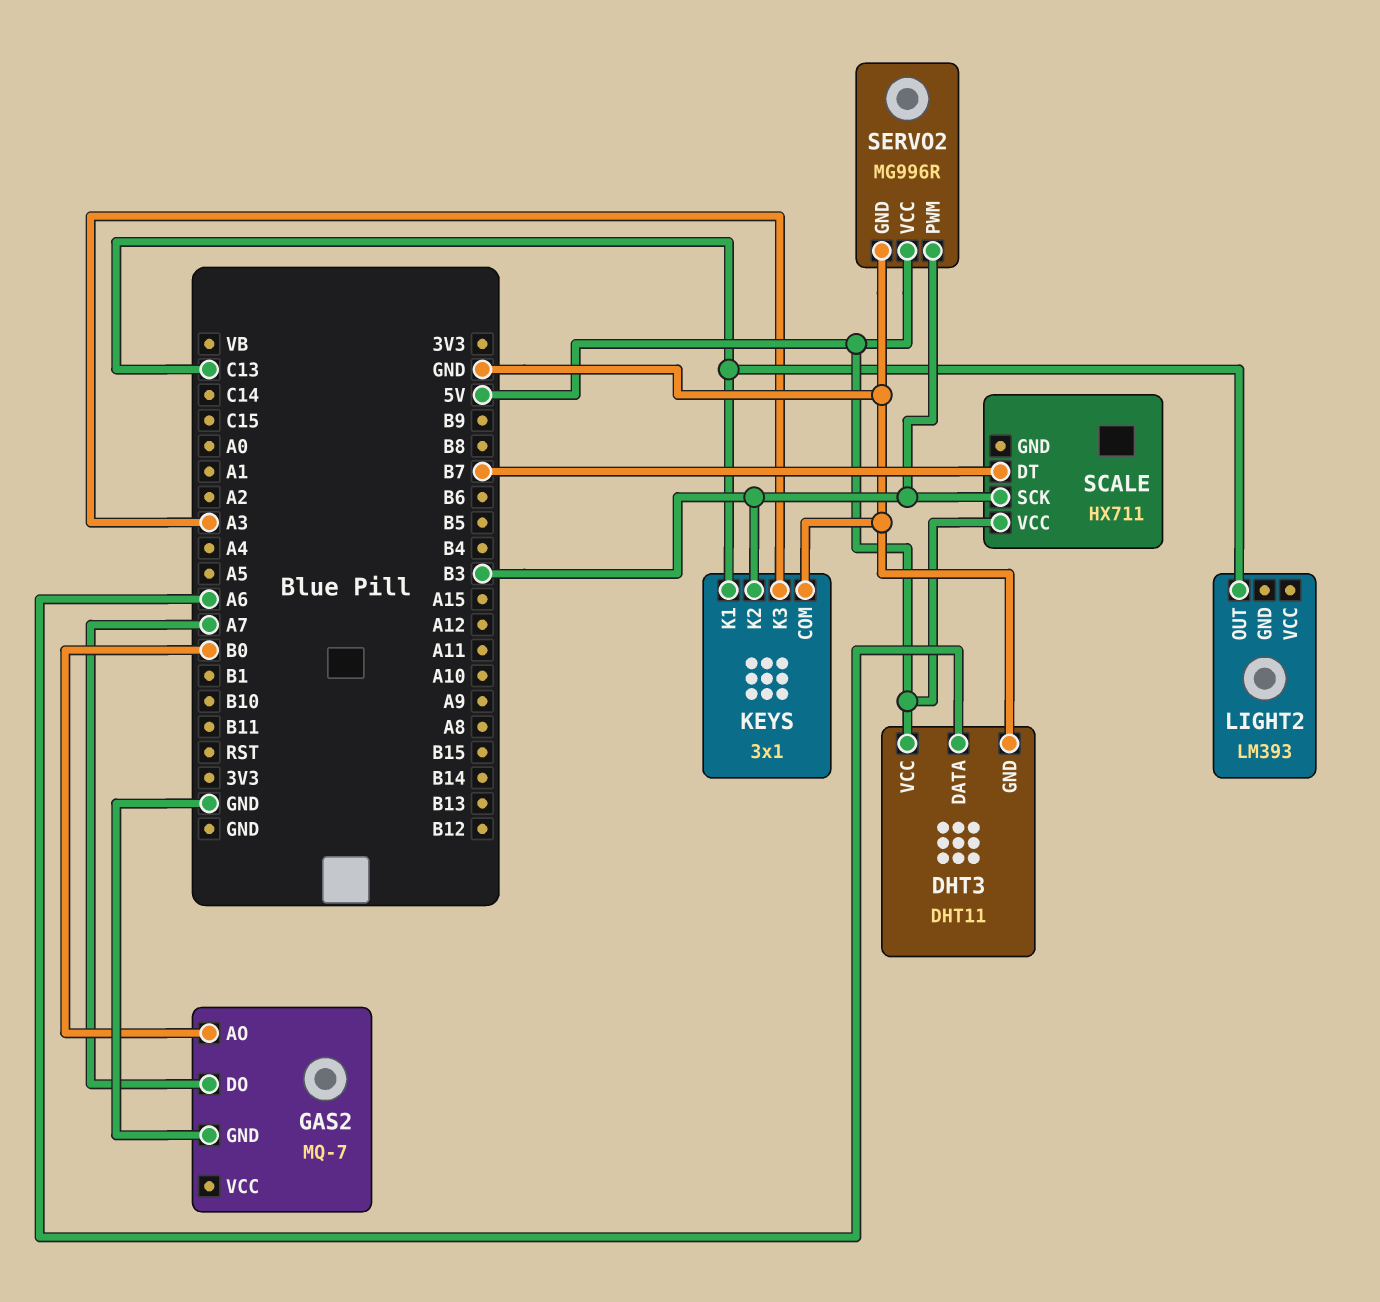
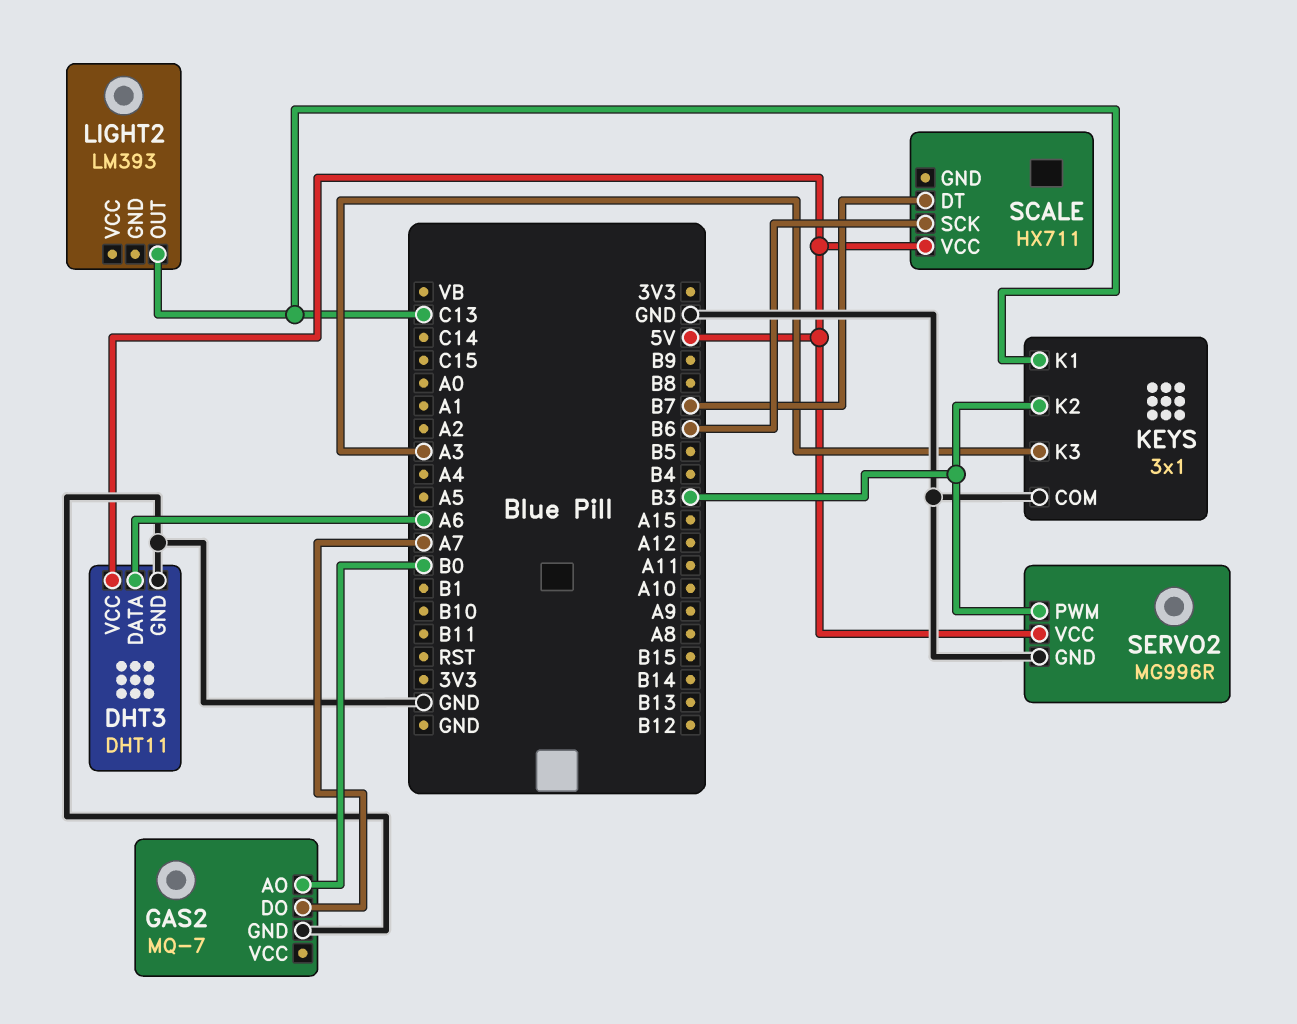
SCALE pin SCK: B3 -> B6

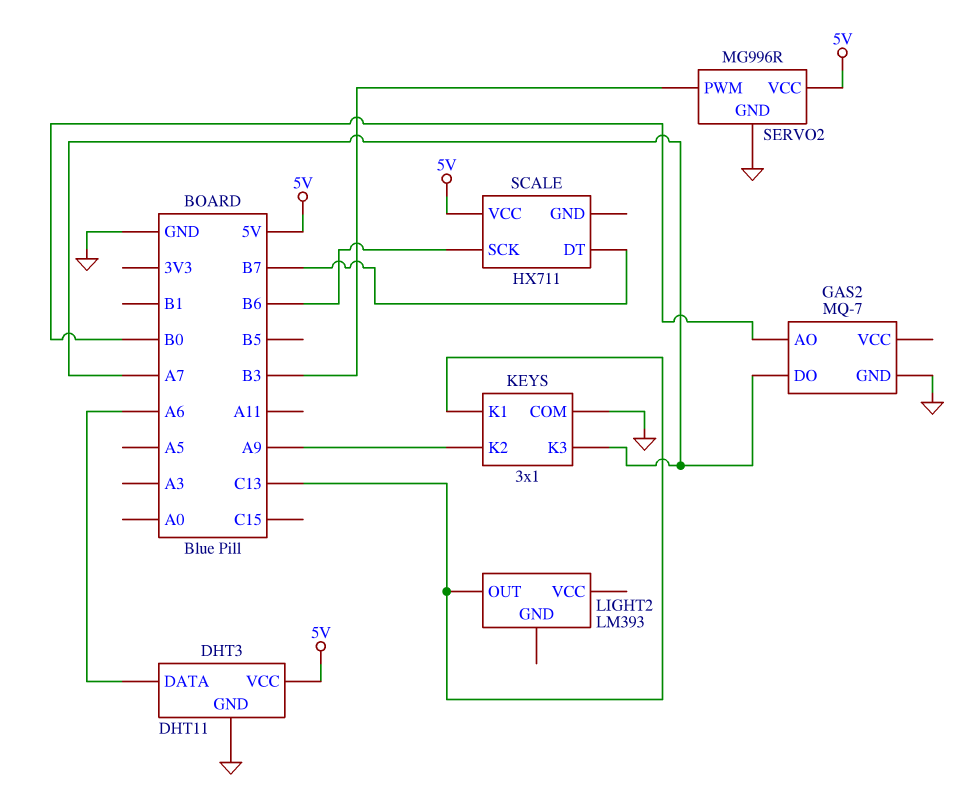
KEYS pin K2: B3 -> A9
KEYS pin K3: A3 -> A7

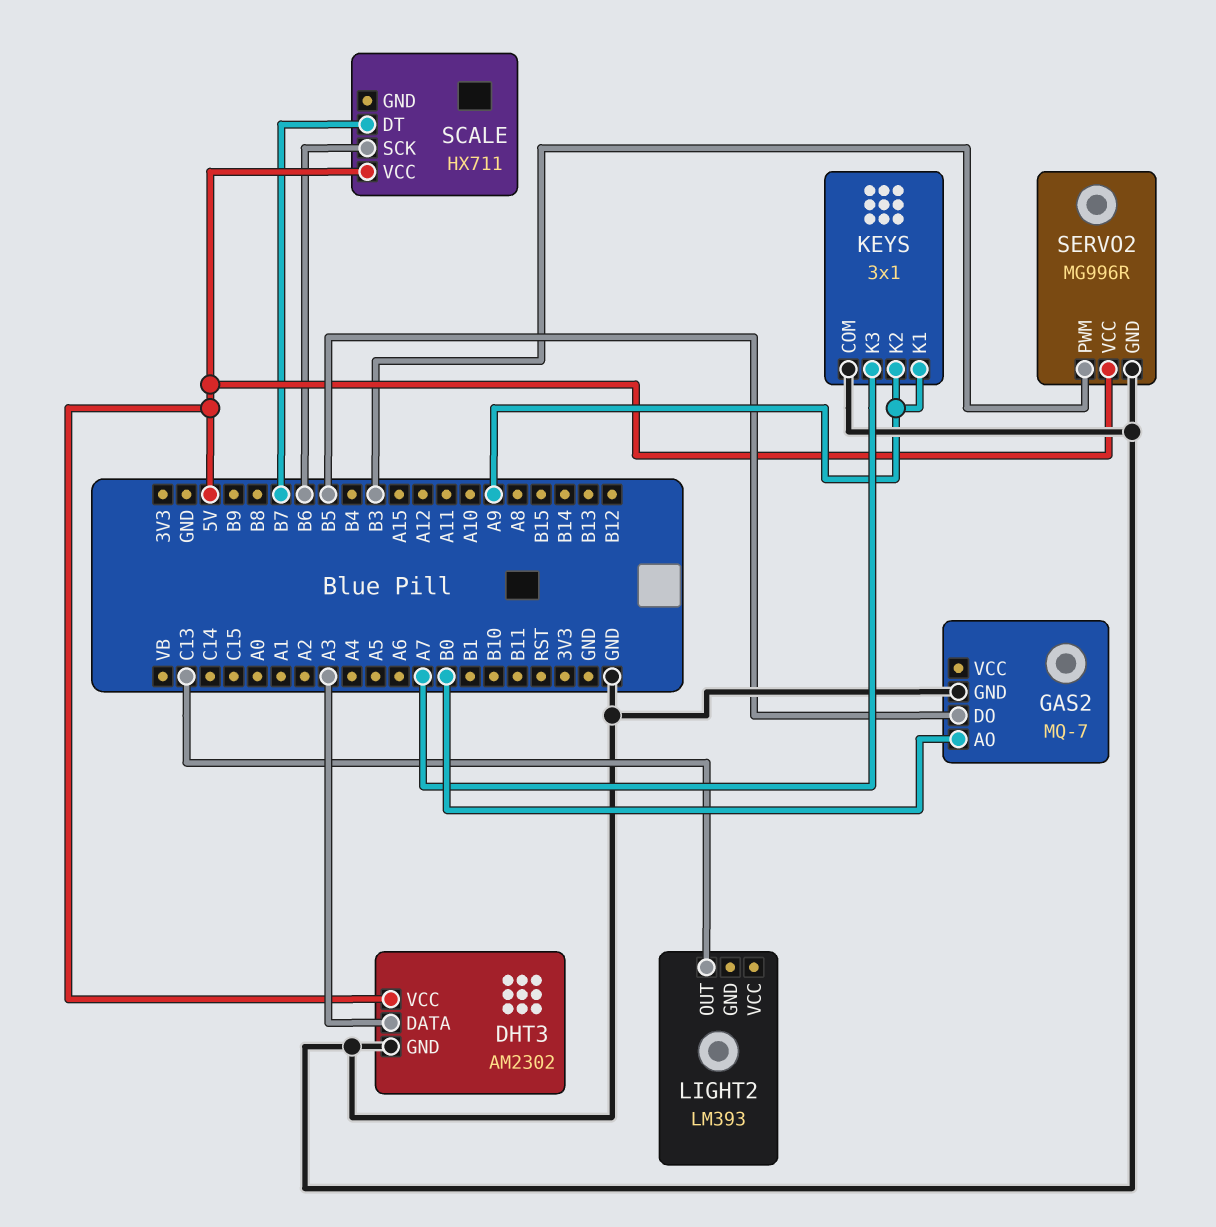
DHT3: DHT11 -> AM2302
DHT3 pin DATA: A6 -> A3
GAS2 pin DO: A7 -> B5
KEYS pin K1: C13 -> A9

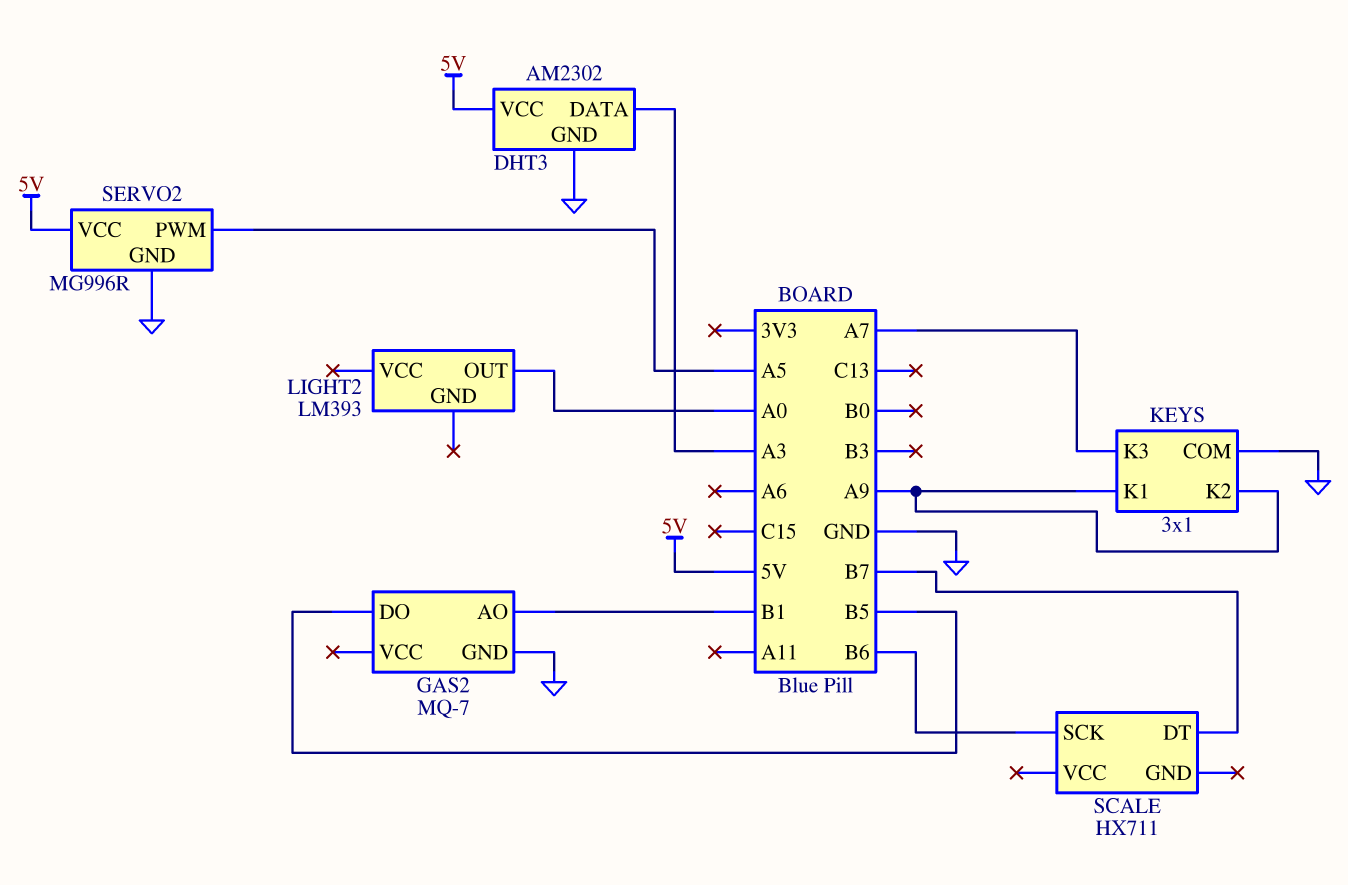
GAS2 pin AO: B0 -> B1
LIGHT2 pin OUT: C13 -> A0
SCALE pin VCC: 5V -> none
SERVO2 pin PWM: B3 -> A5

